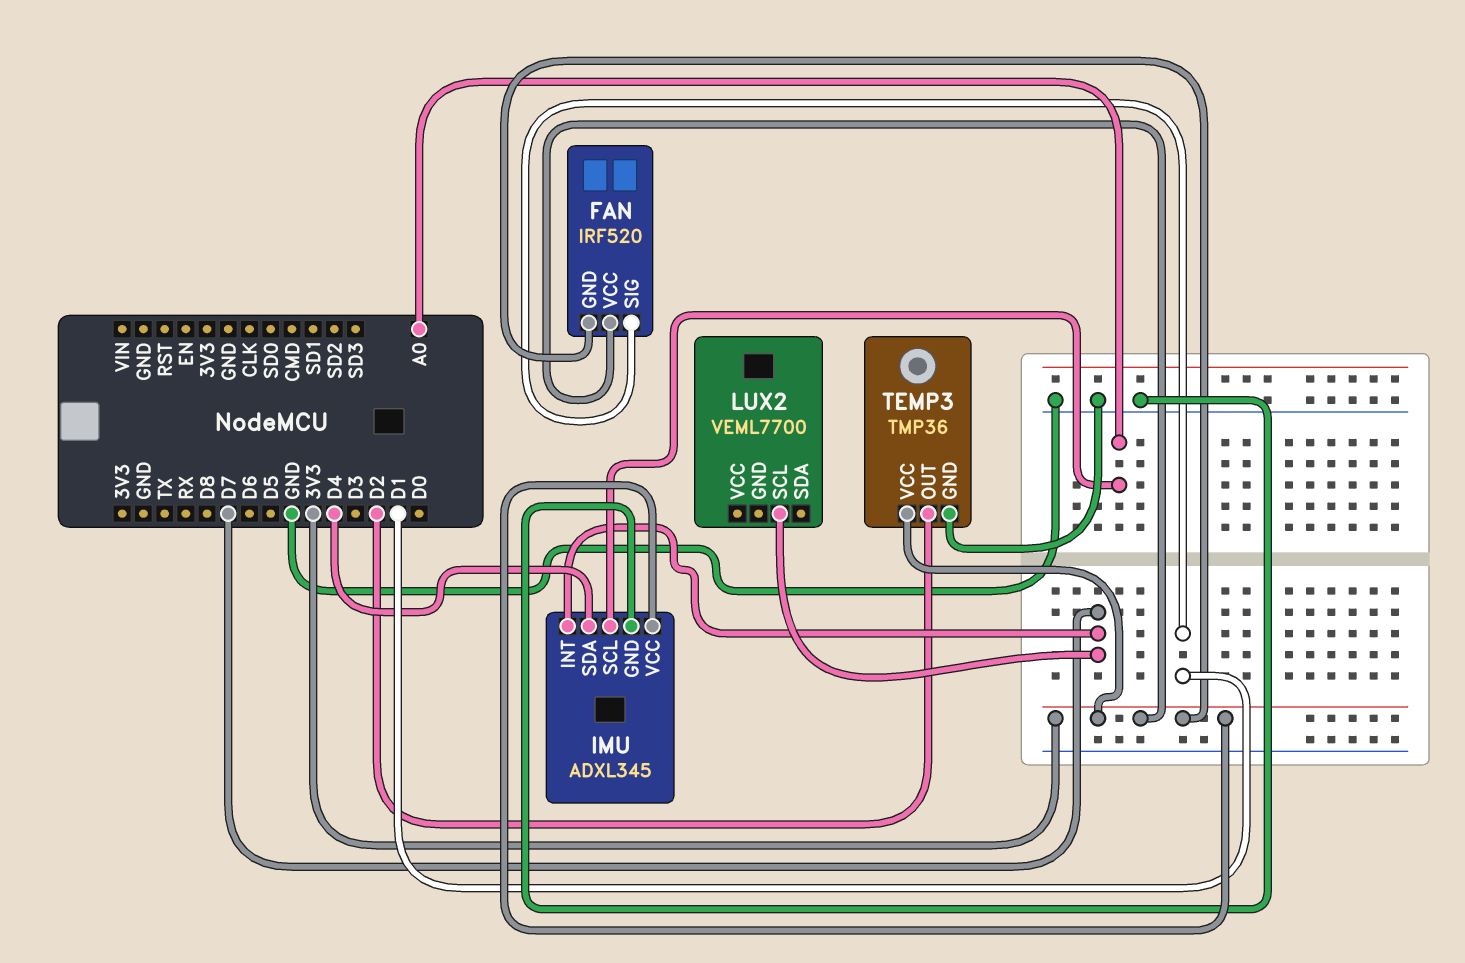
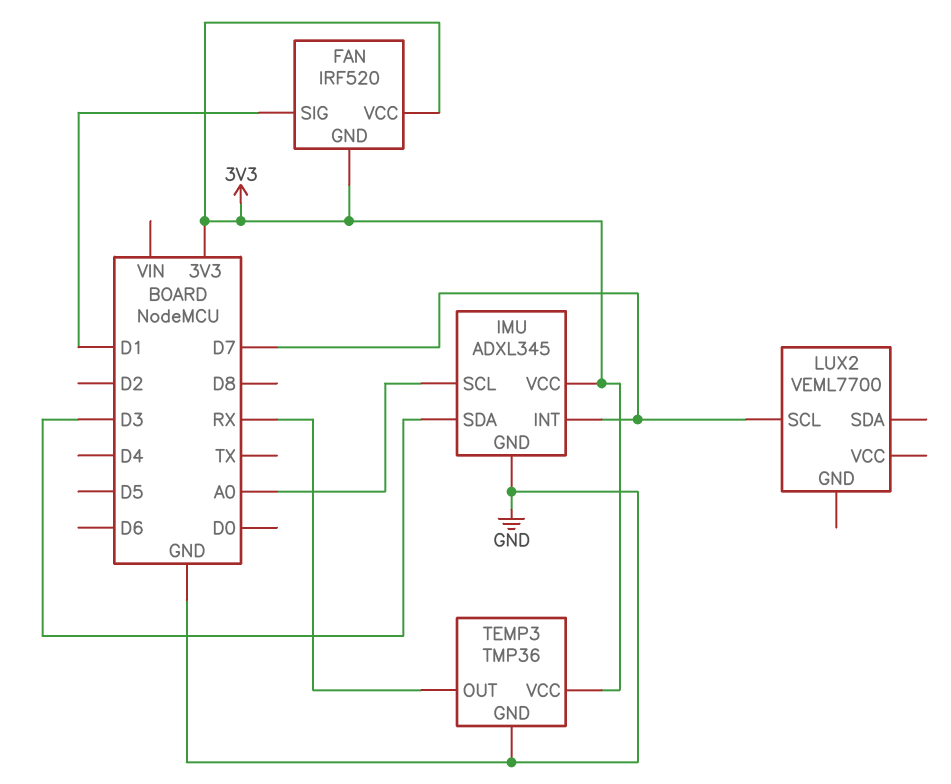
IMU pin SDA: D4 -> D3
TEMP3 pin OUT: D2 -> RX

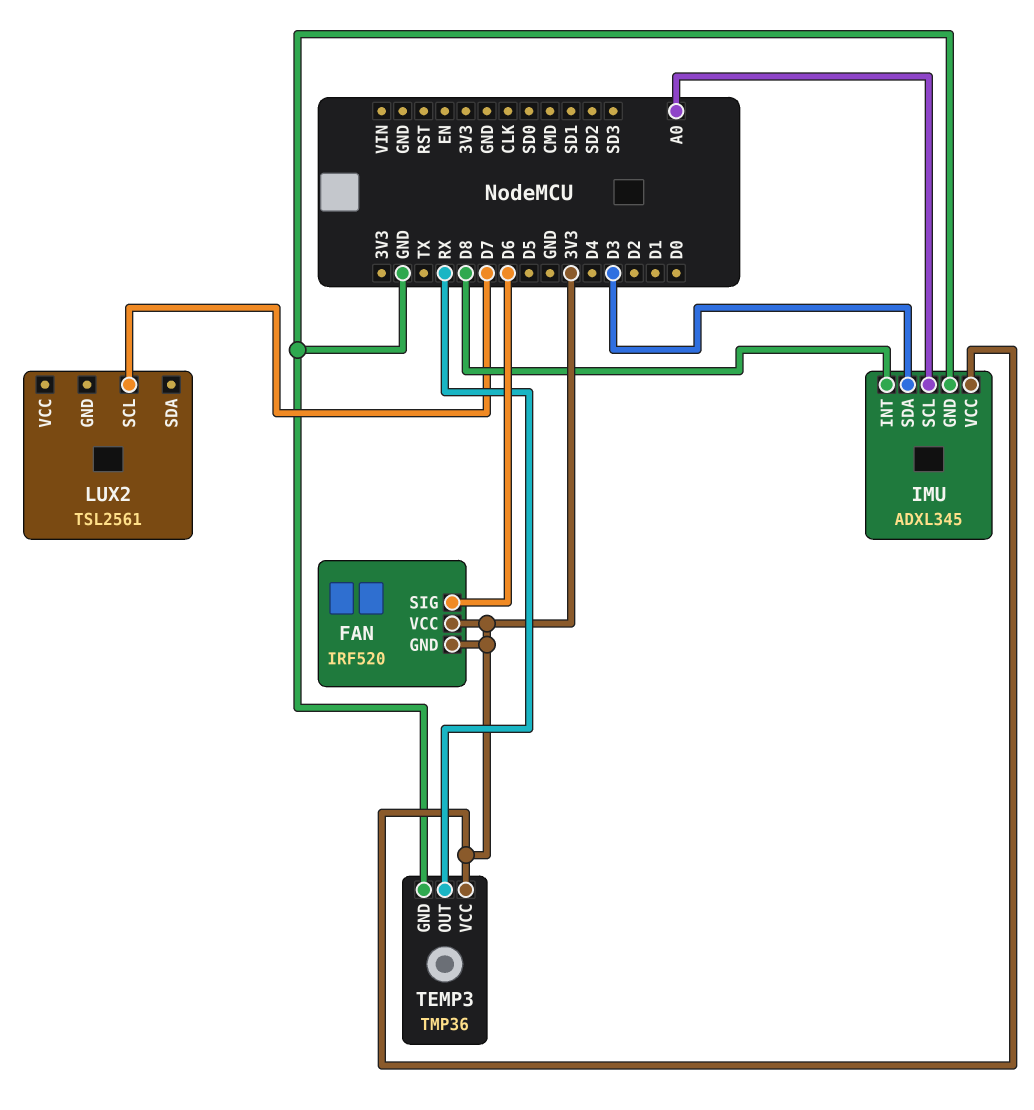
FAN pin SIG: D1 -> D6
IMU pin INT: D7 -> D8
LUX2: VEML7700 -> TSL2561

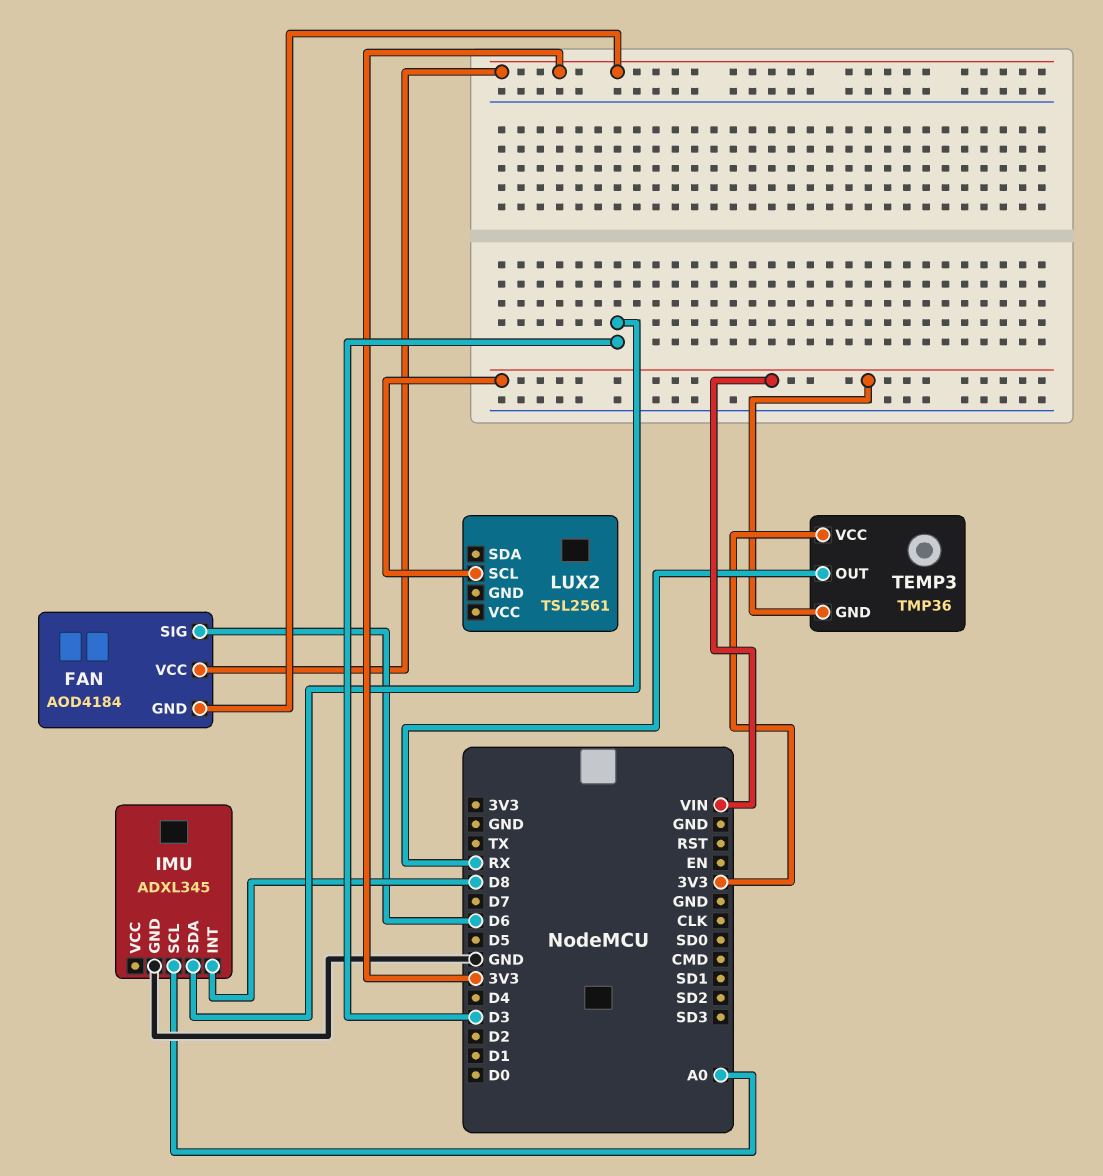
FAN: IRF520 -> AOD4184
IMU pin VCC: 3V3 -> none
LUX2 pin SCL: D7 -> VIN
TEMP3 pin GND: GND -> VIN

